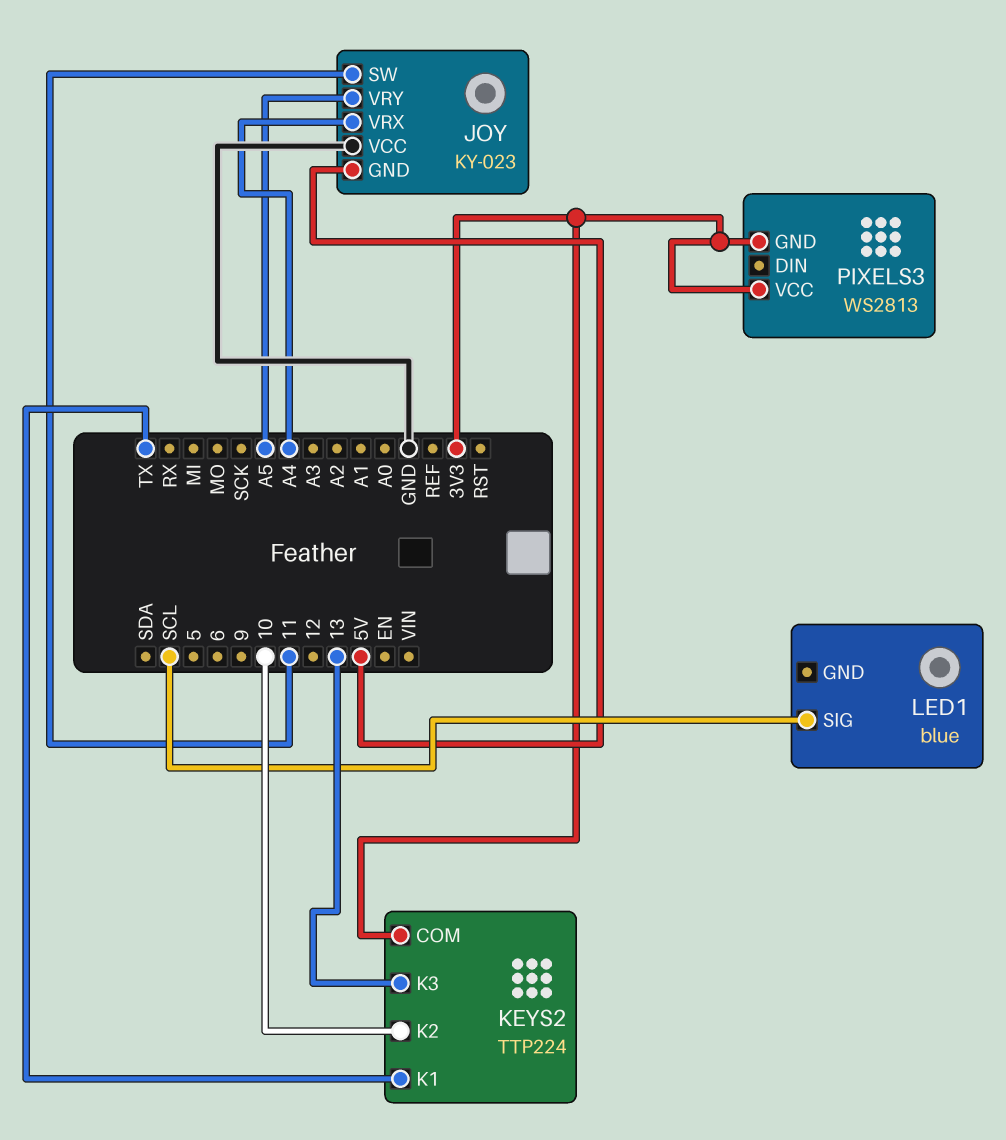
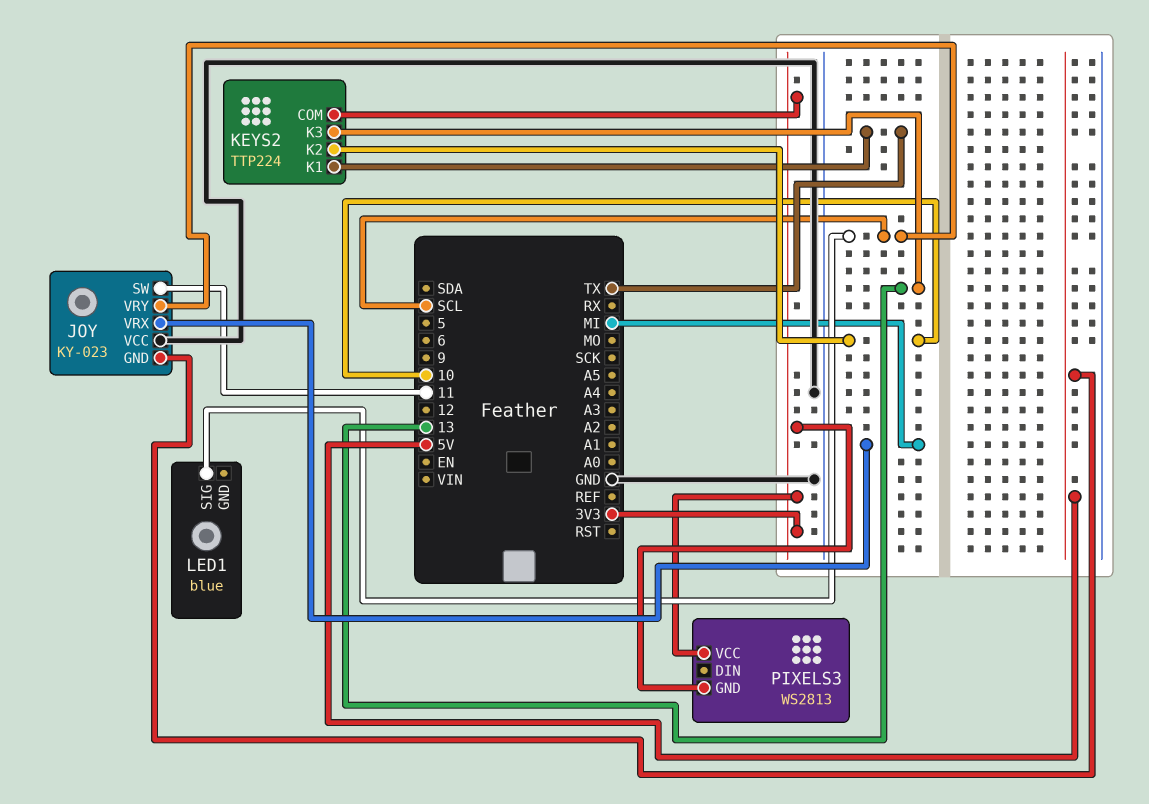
JOY pin VRX: A4 -> MI
JOY pin VRY: A5 -> SCL

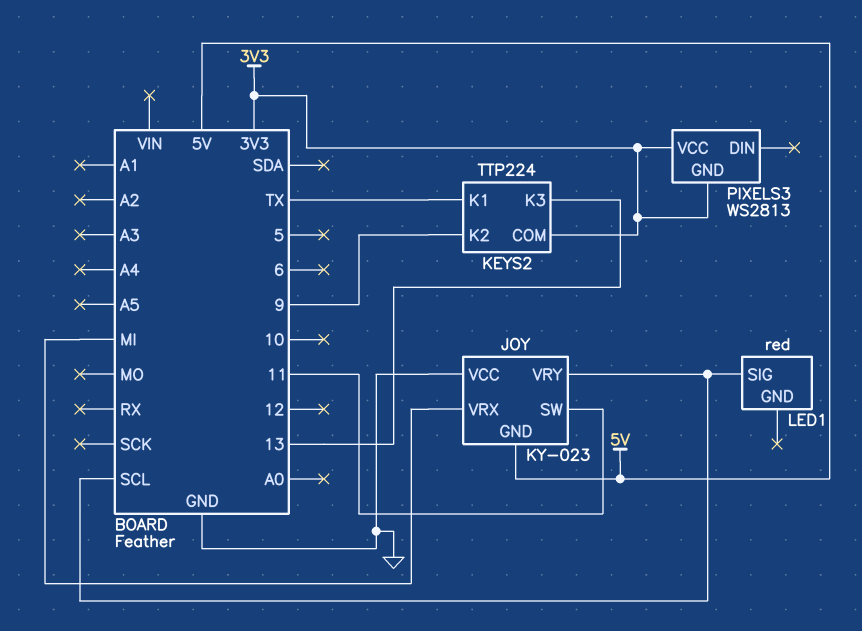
KEYS2 pin K2: 10 -> 9
LED1: blue -> red

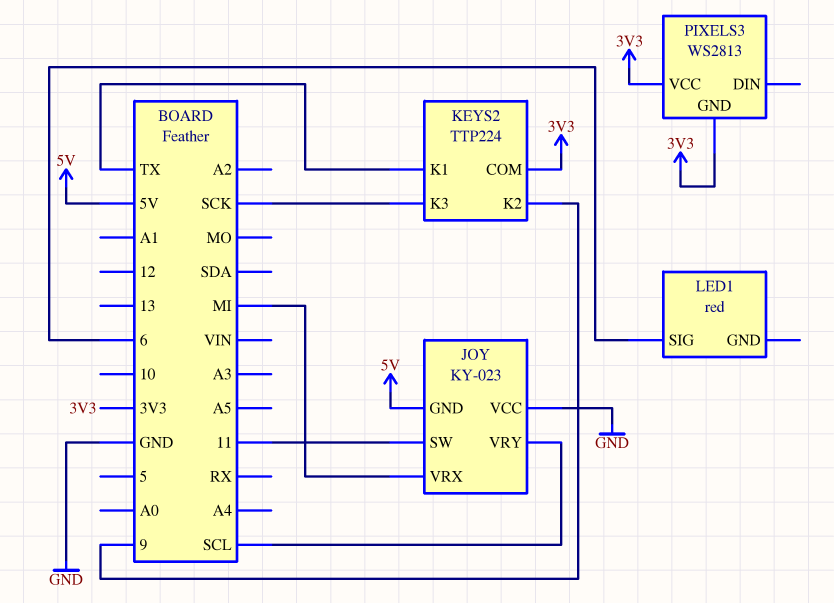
KEYS2 pin K3: 13 -> SCK
LED1 pin SIG: SCL -> 6

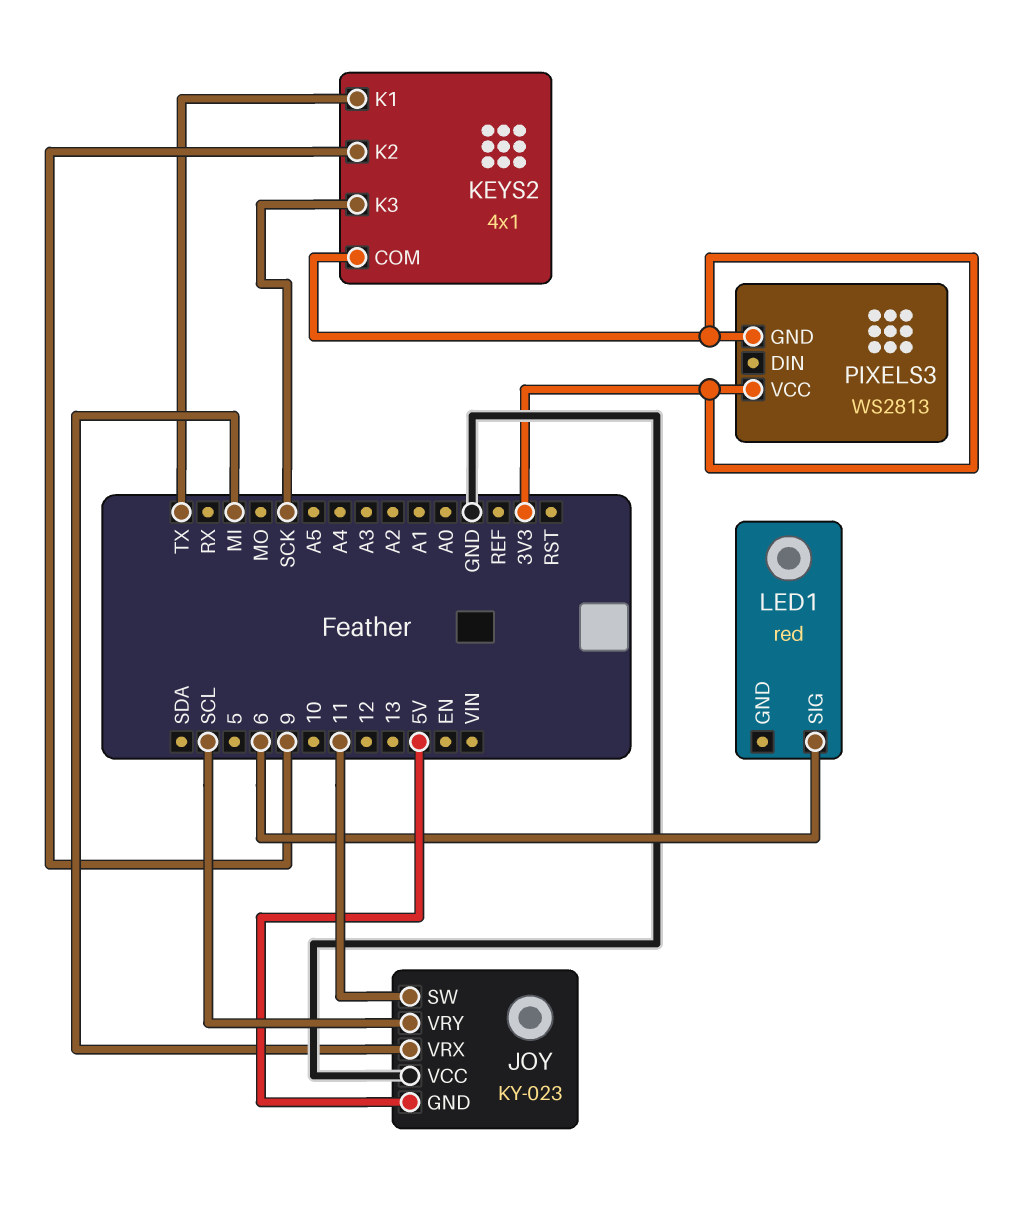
KEYS2: TTP224 -> 4x1

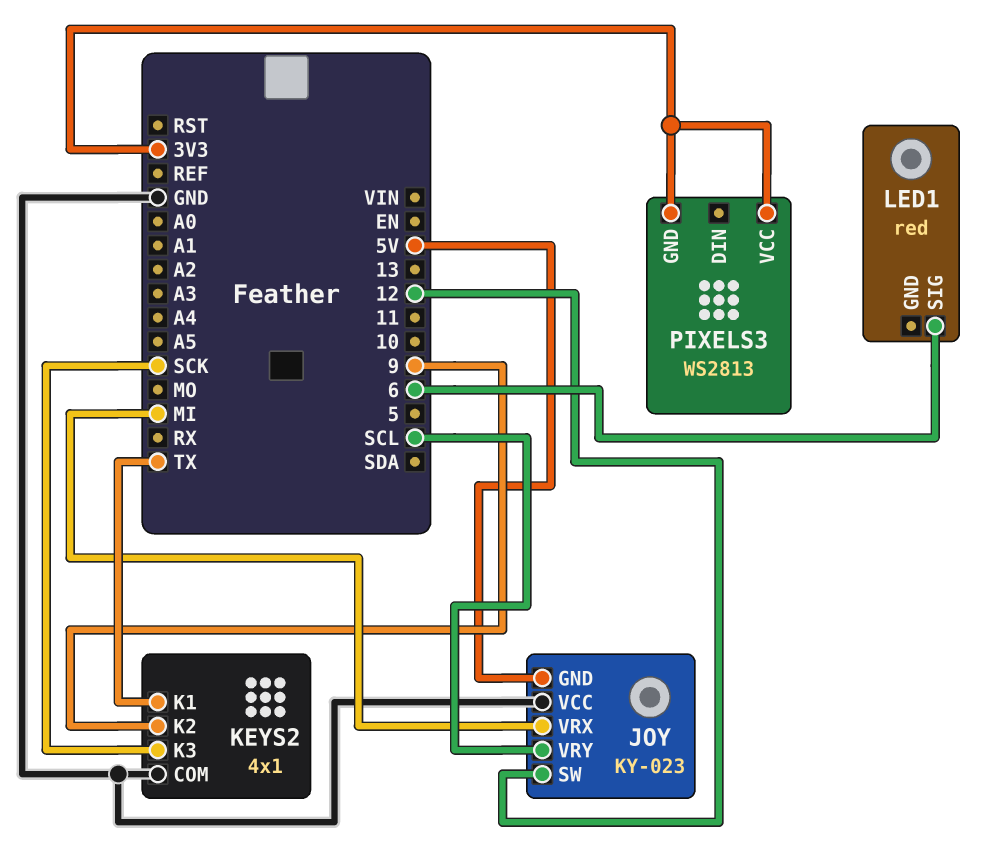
JOY pin SW: 11 -> 12
KEYS2 pin COM: 3V3 -> GND

